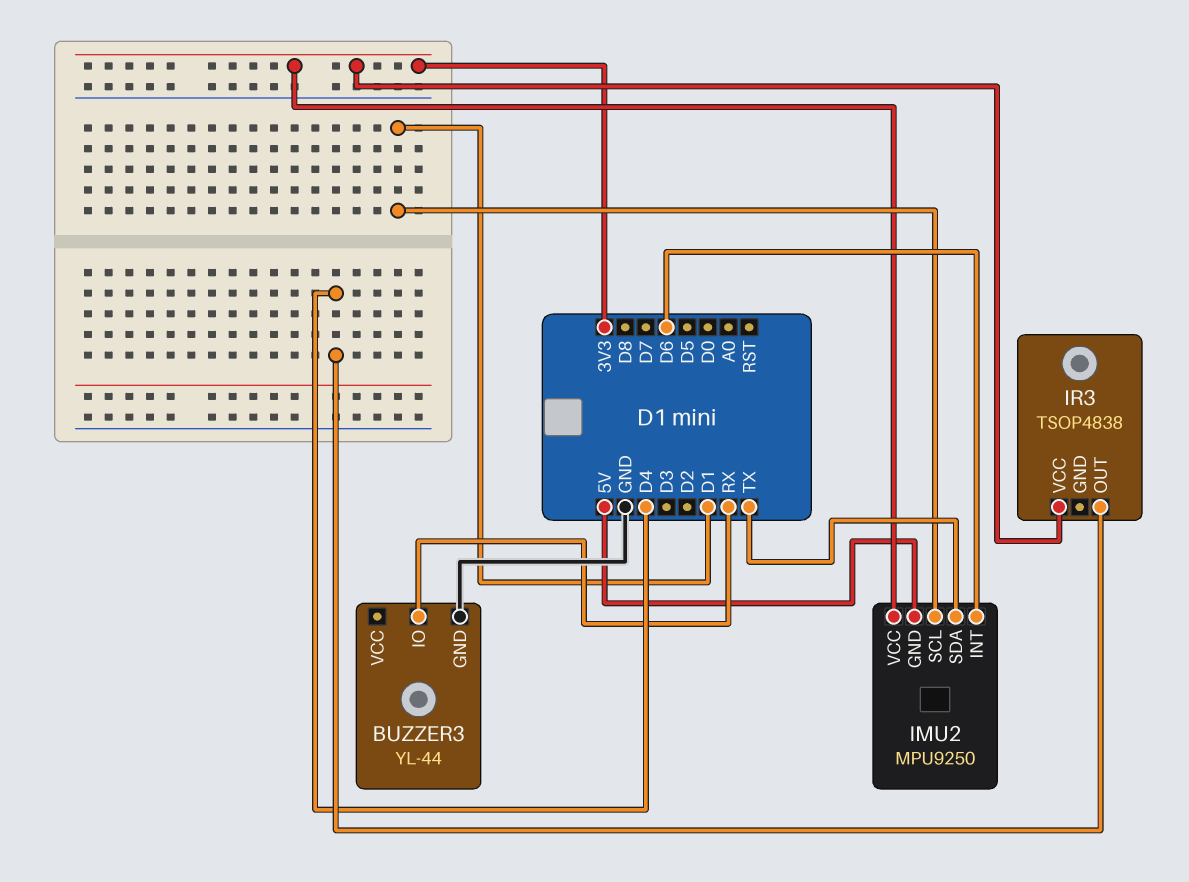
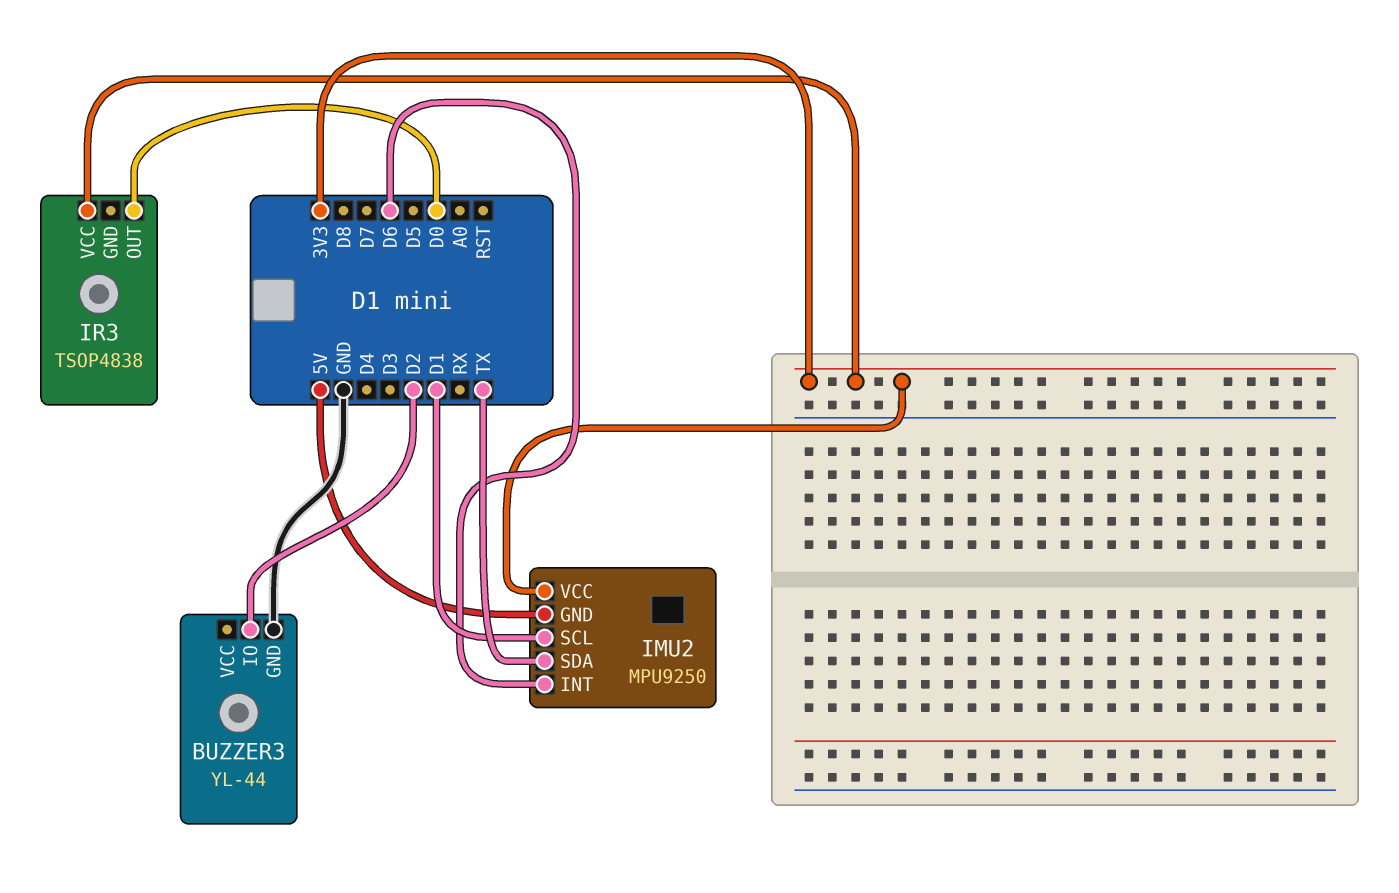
BUZZER3 pin IO: RX -> D2
IR3 pin OUT: D4 -> D0

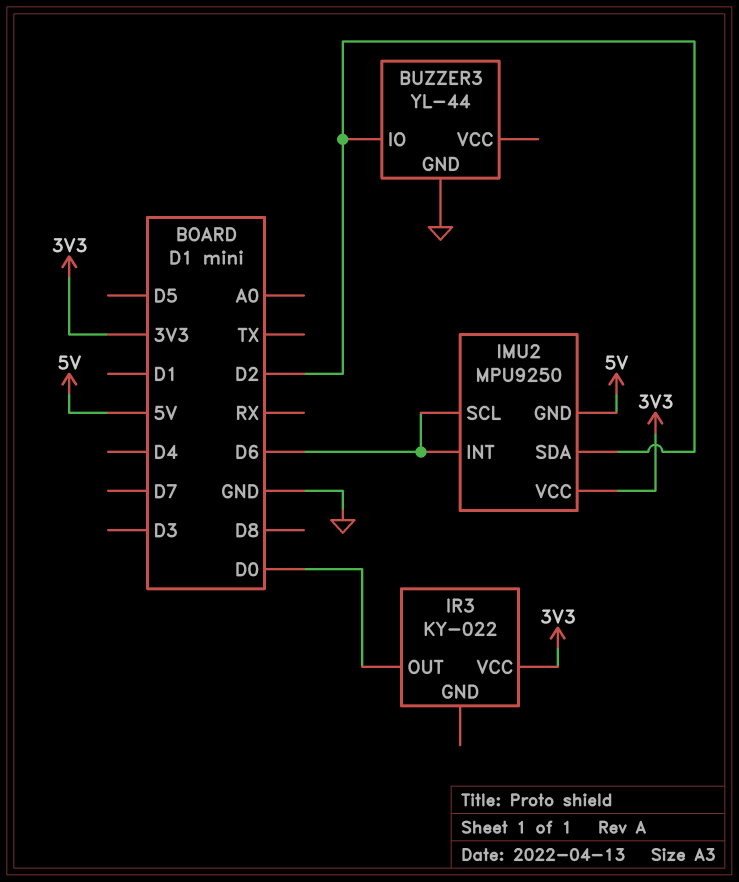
IMU2 pin SCL: D1 -> D6
IMU2 pin SDA: TX -> D2
IR3: TSOP4838 -> KY-022

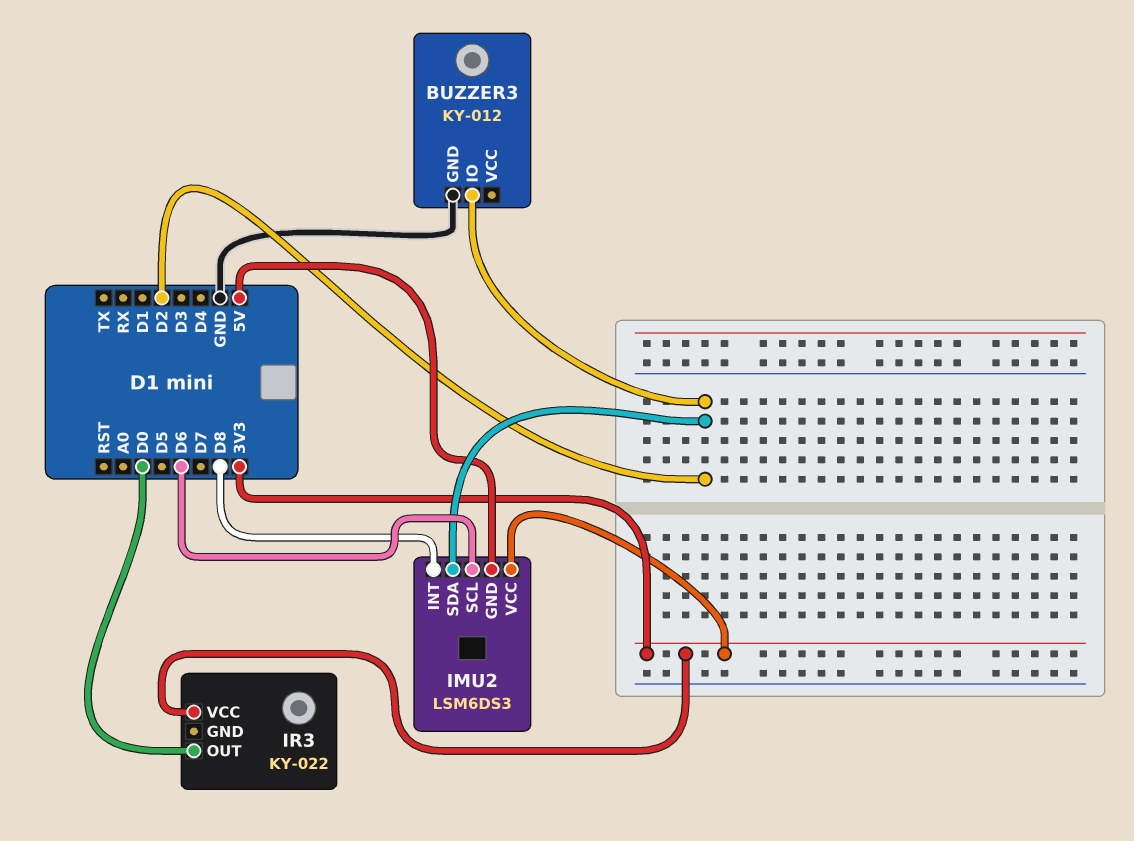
BUZZER3: YL-44 -> KY-012
IMU2: MPU9250 -> LSM6DS3
IMU2 pin INT: D6 -> D8

